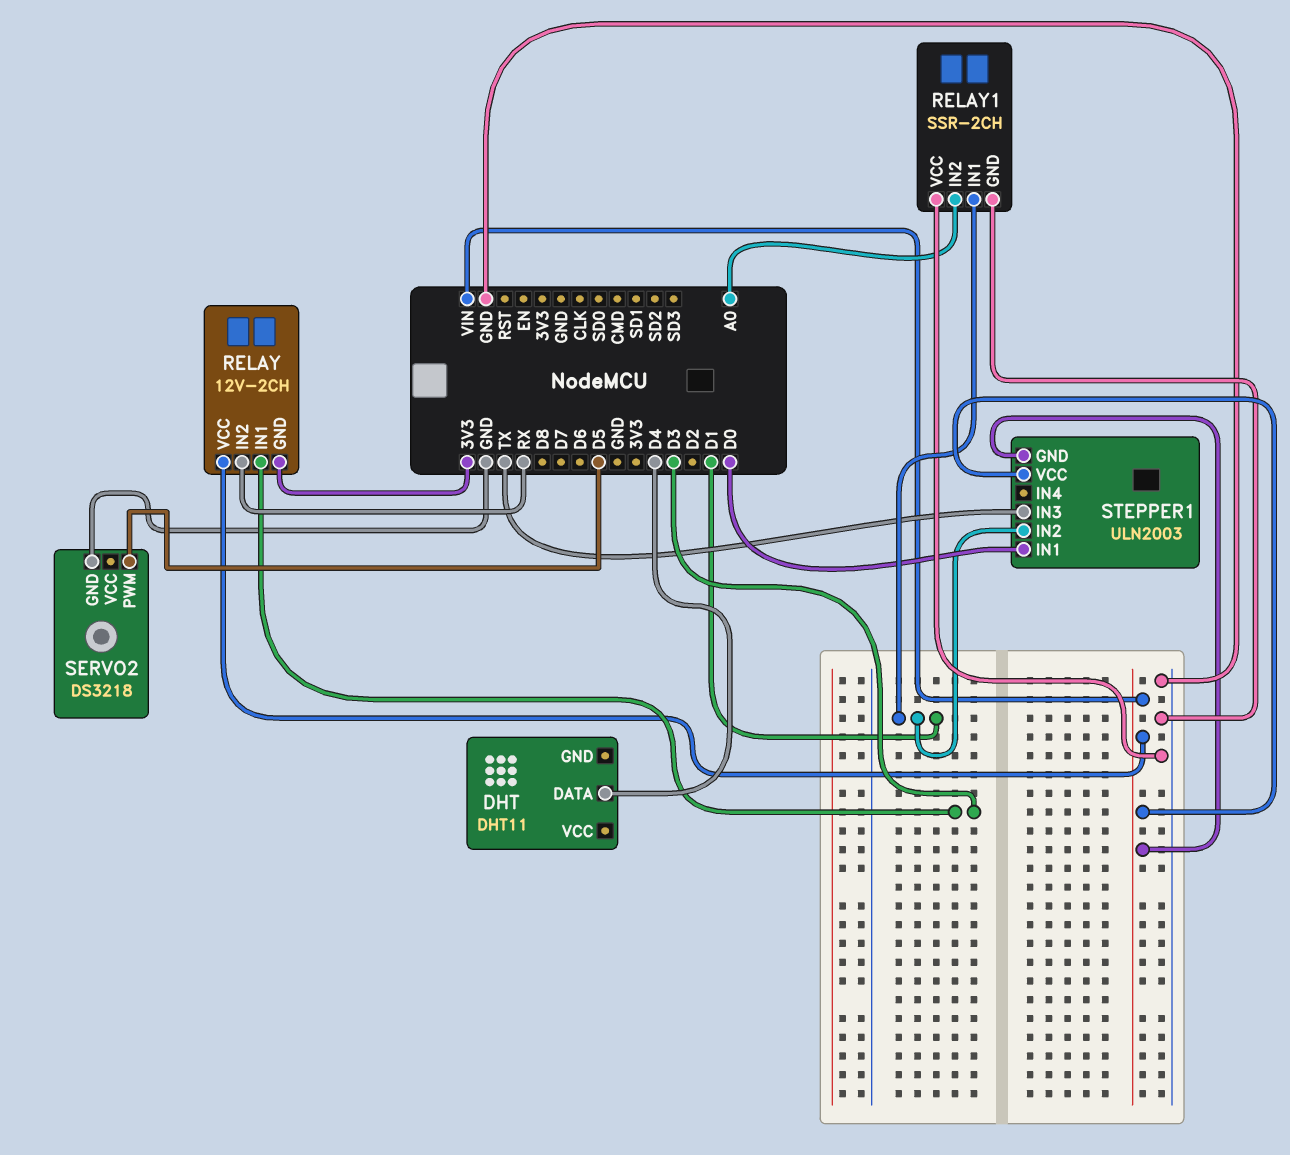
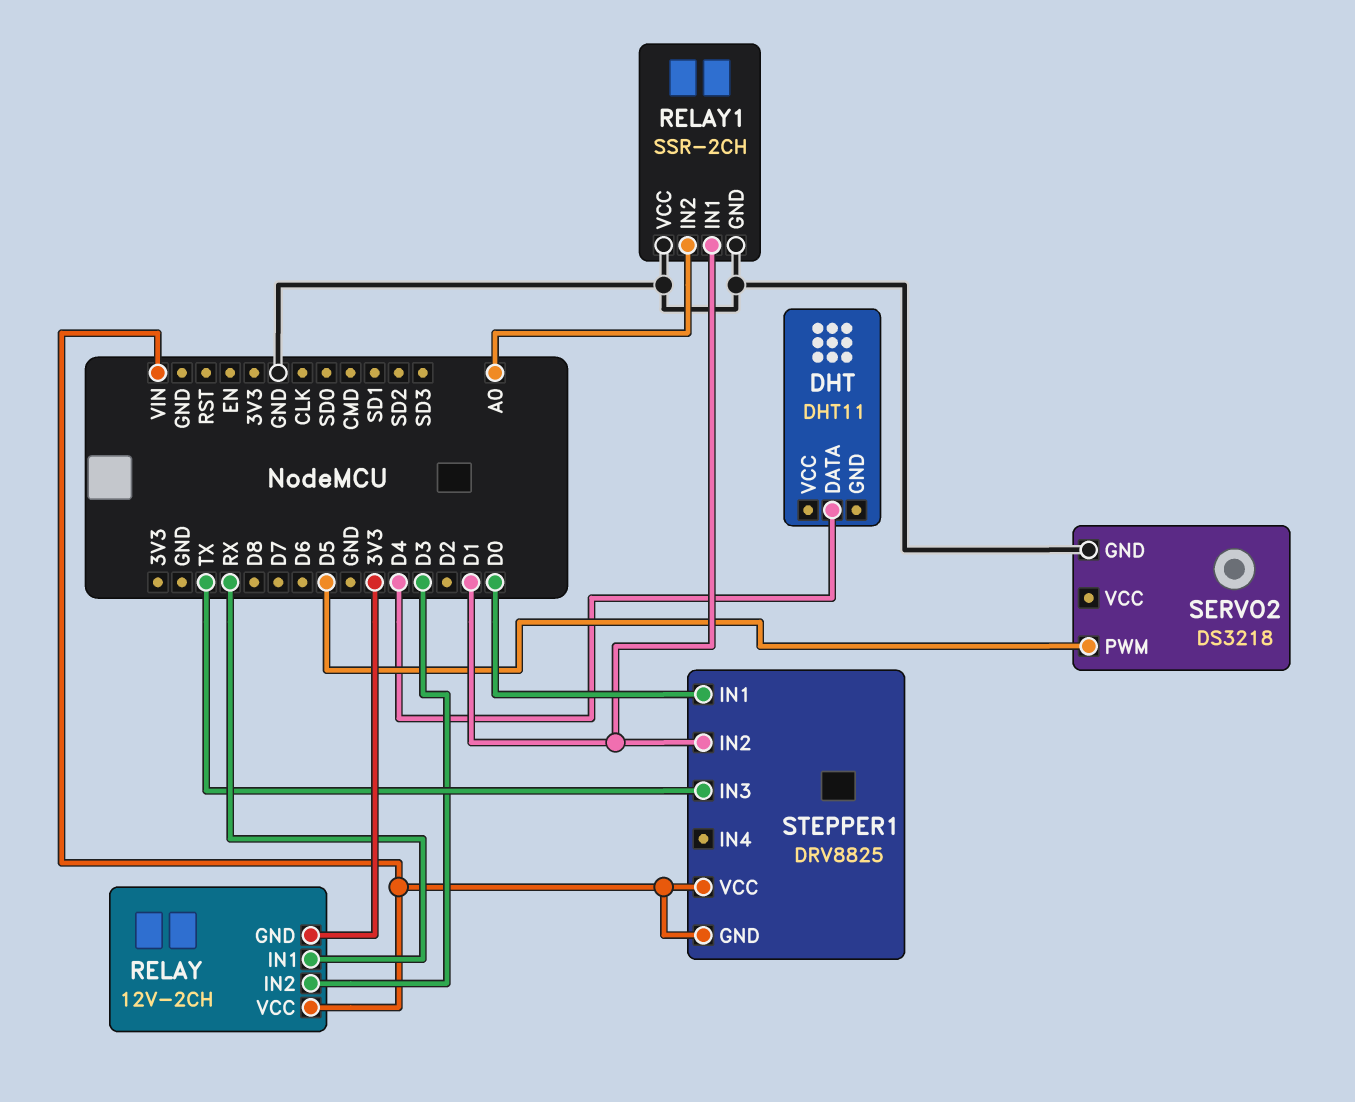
RELAY pin IN1: D3 -> RX
RELAY pin IN2: RX -> D3
STEPPER1: ULN2003 -> DRV8825

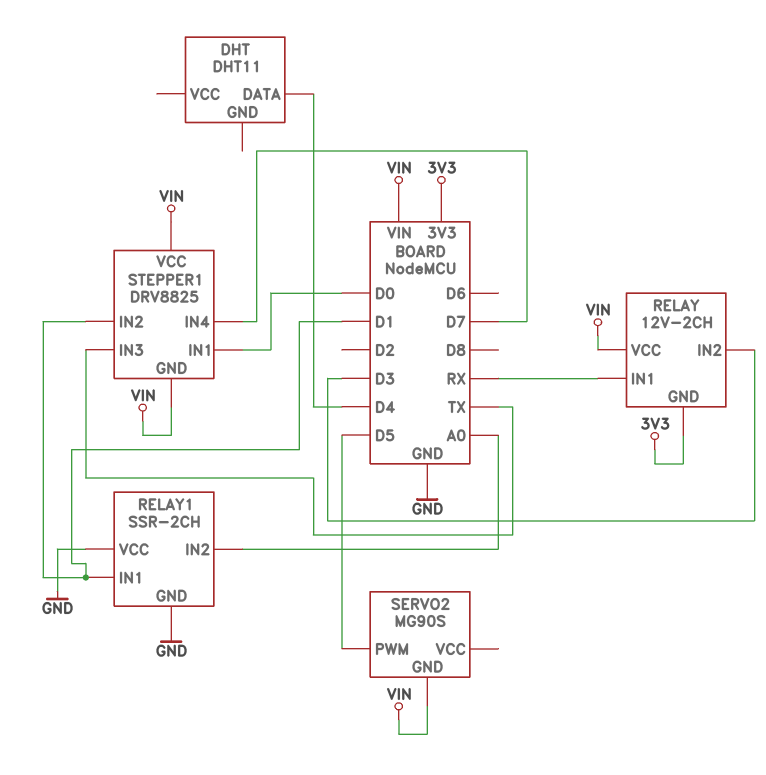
SERVO2: DS3218 -> MG90S
SERVO2 pin GND: GND -> VIN
STEPPER1 pin IN4: none -> D7

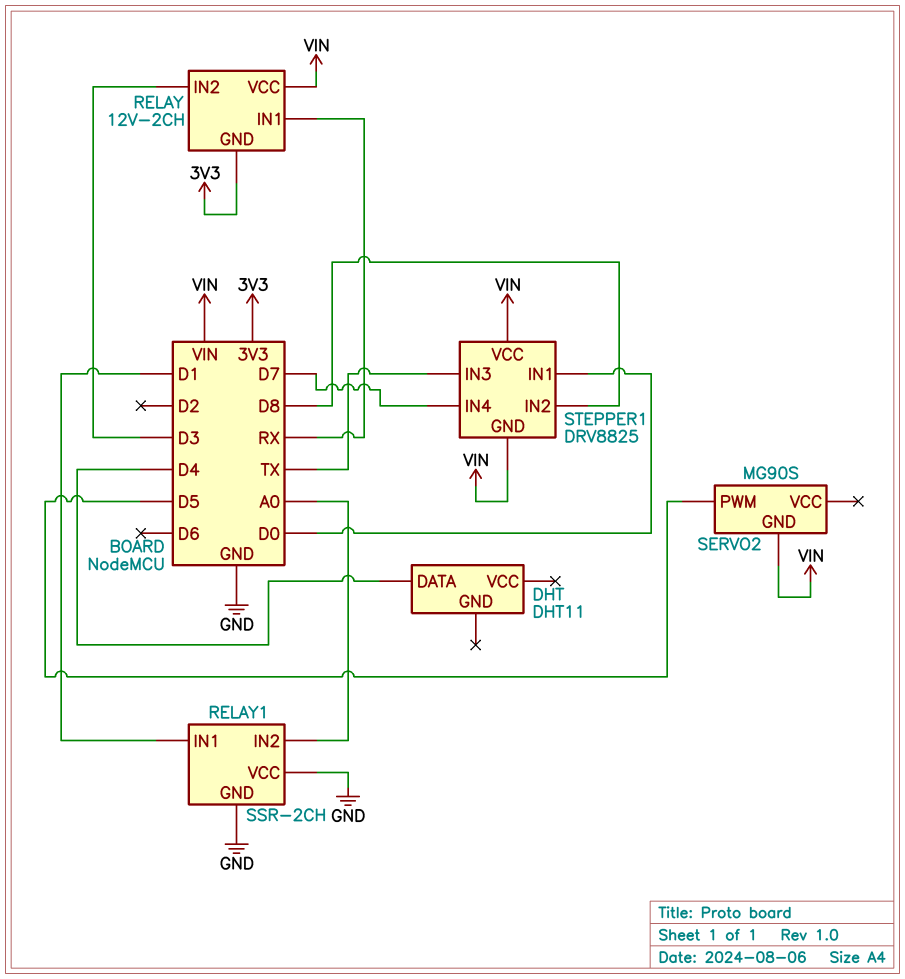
STEPPER1 pin IN2: D1 -> D8

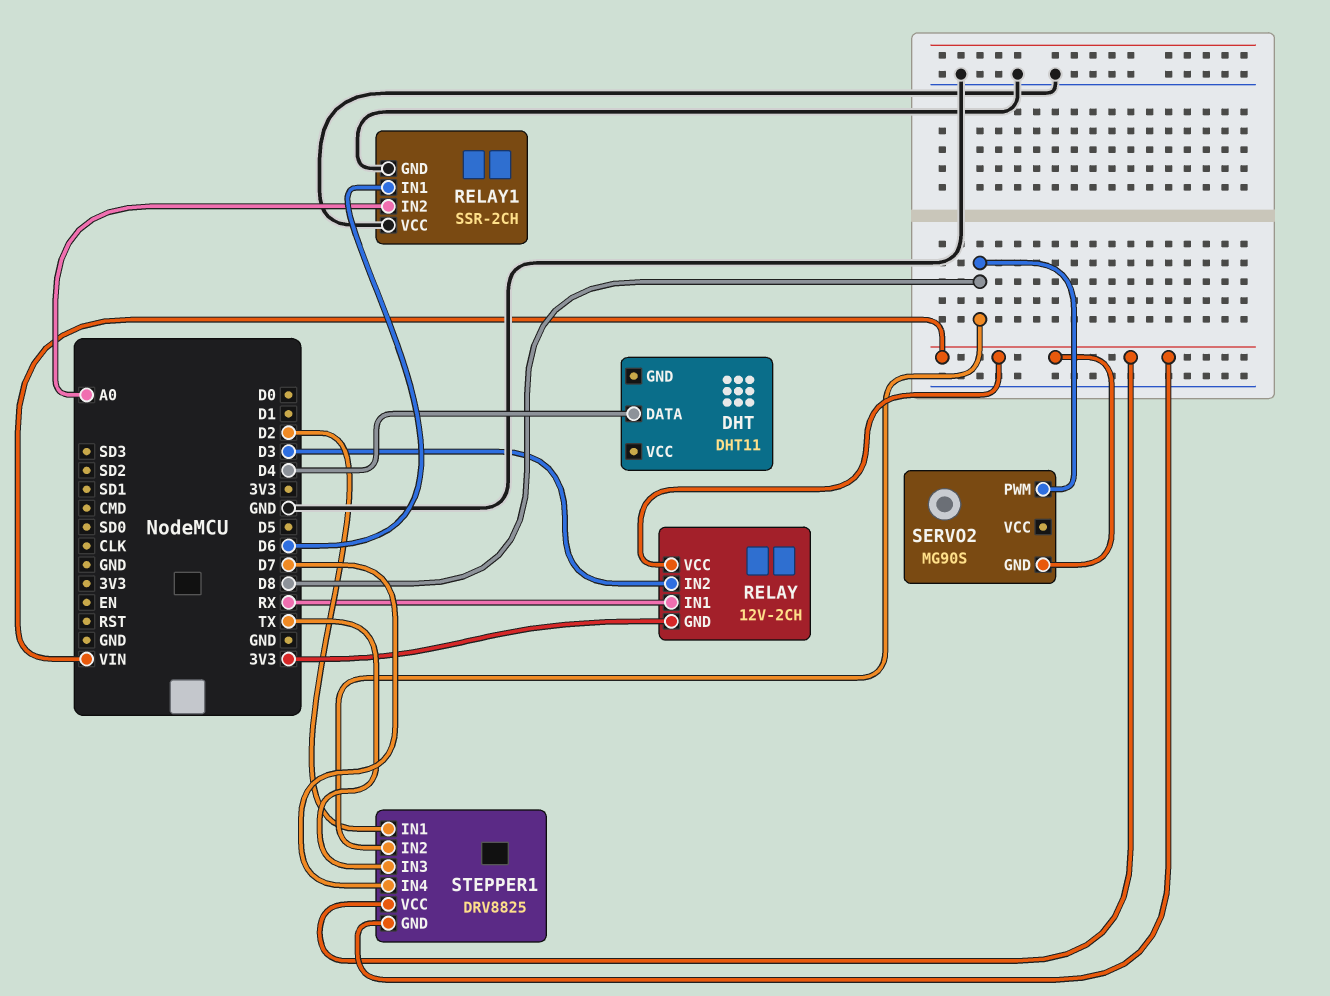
RELAY1 pin IN1: D1 -> D6
SERVO2 pin PWM: D5 -> D8
STEPPER1 pin IN1: D0 -> D2

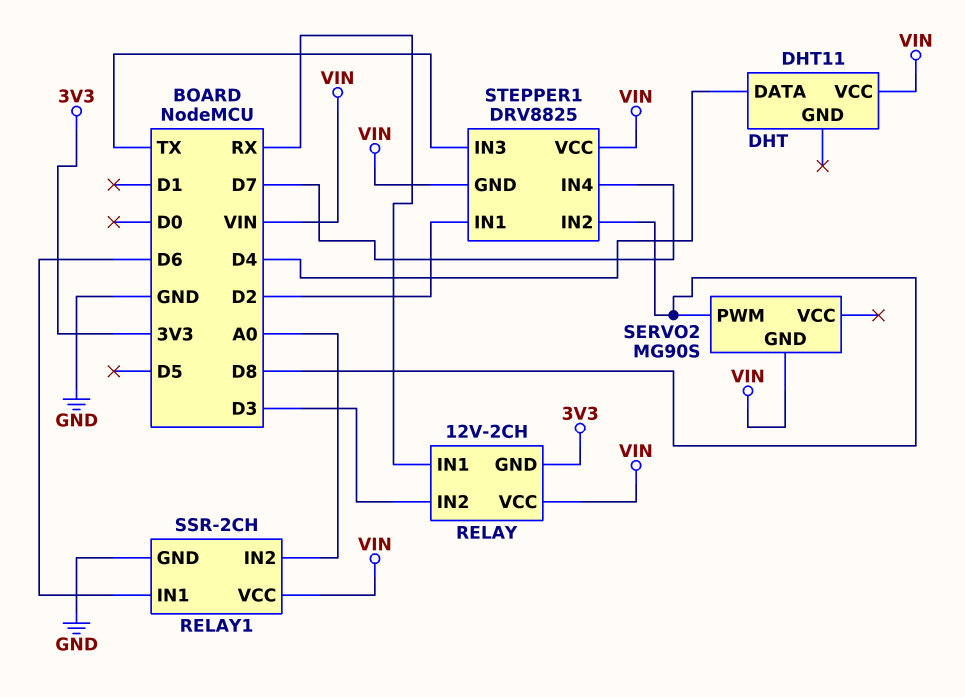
DHT pin VCC: none -> VIN
RELAY1 pin VCC: GND -> VIN

